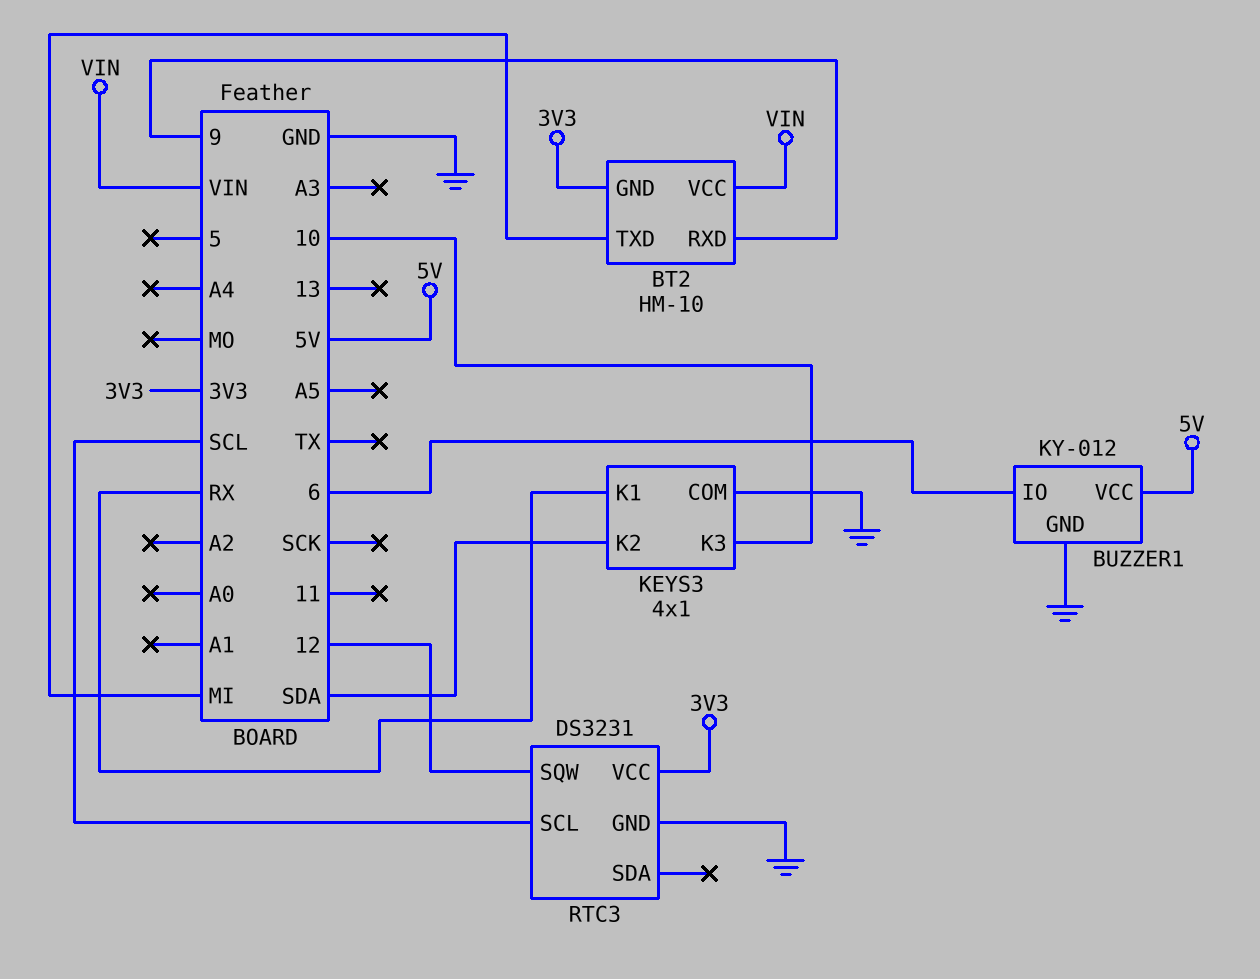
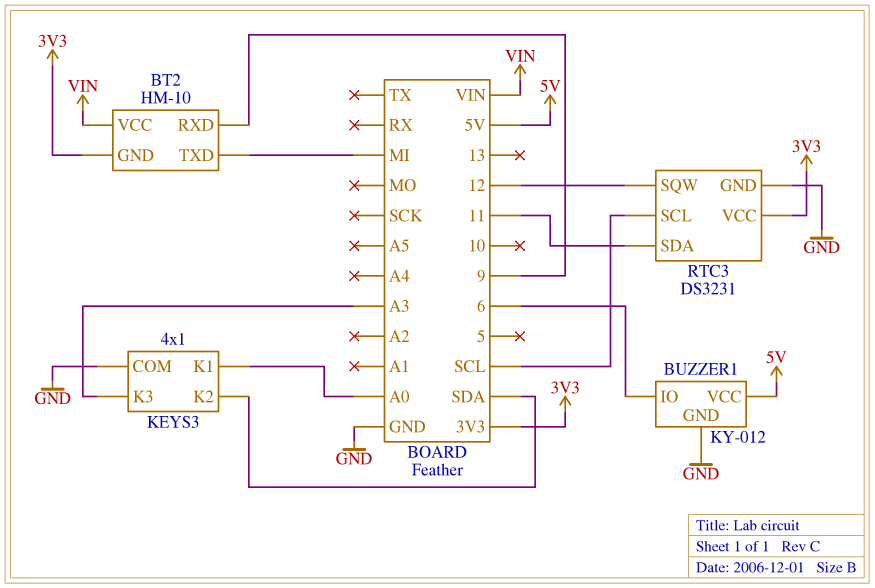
KEYS3 pin K1: RX -> A0
KEYS3 pin K3: 10 -> A3
RTC3 pin SDA: none -> 11

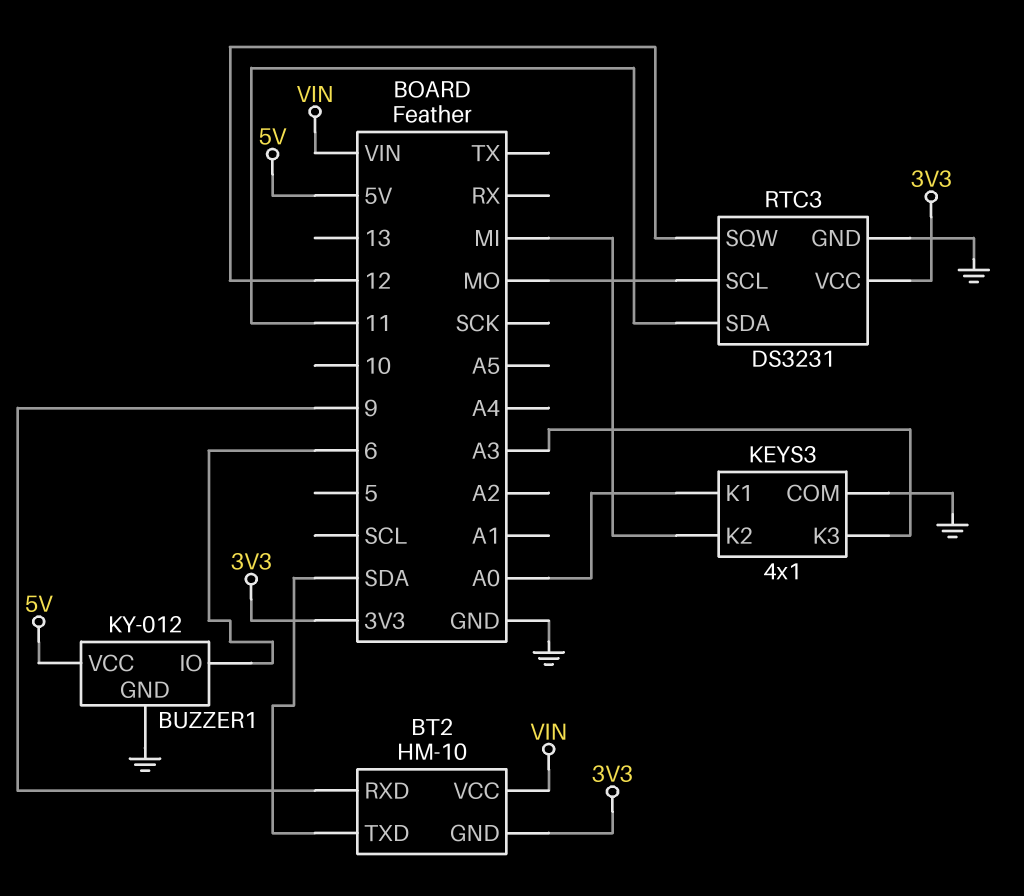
BT2 pin TXD: MI -> SDA
KEYS3 pin K2: SDA -> MI
RTC3 pin SCL: SCL -> MO

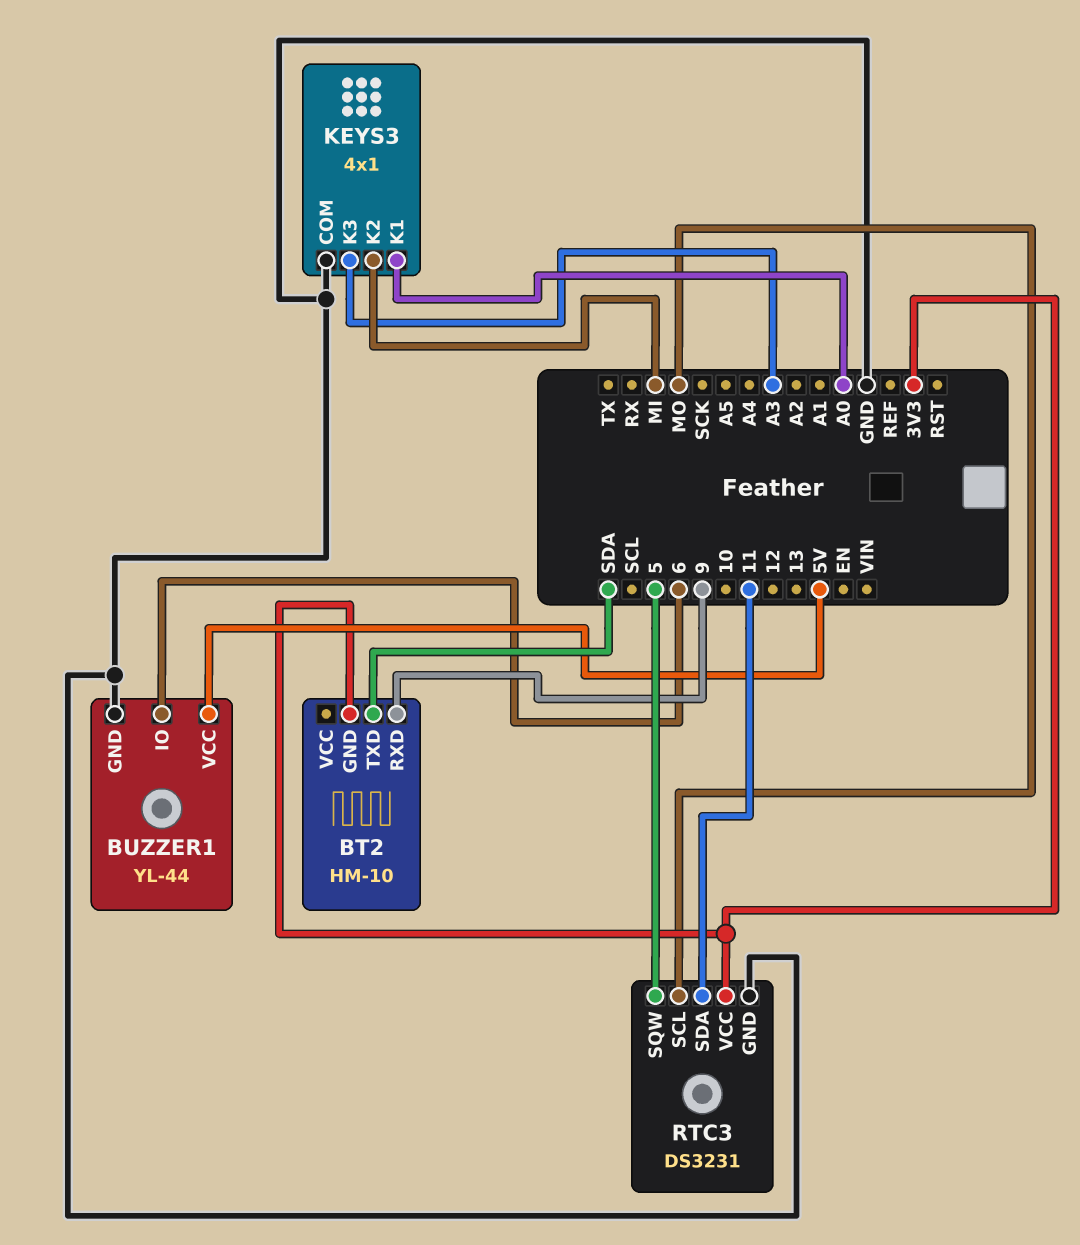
BT2 pin VCC: VIN -> none
BUZZER1: KY-012 -> YL-44
RTC3 pin SQW: 12 -> 5

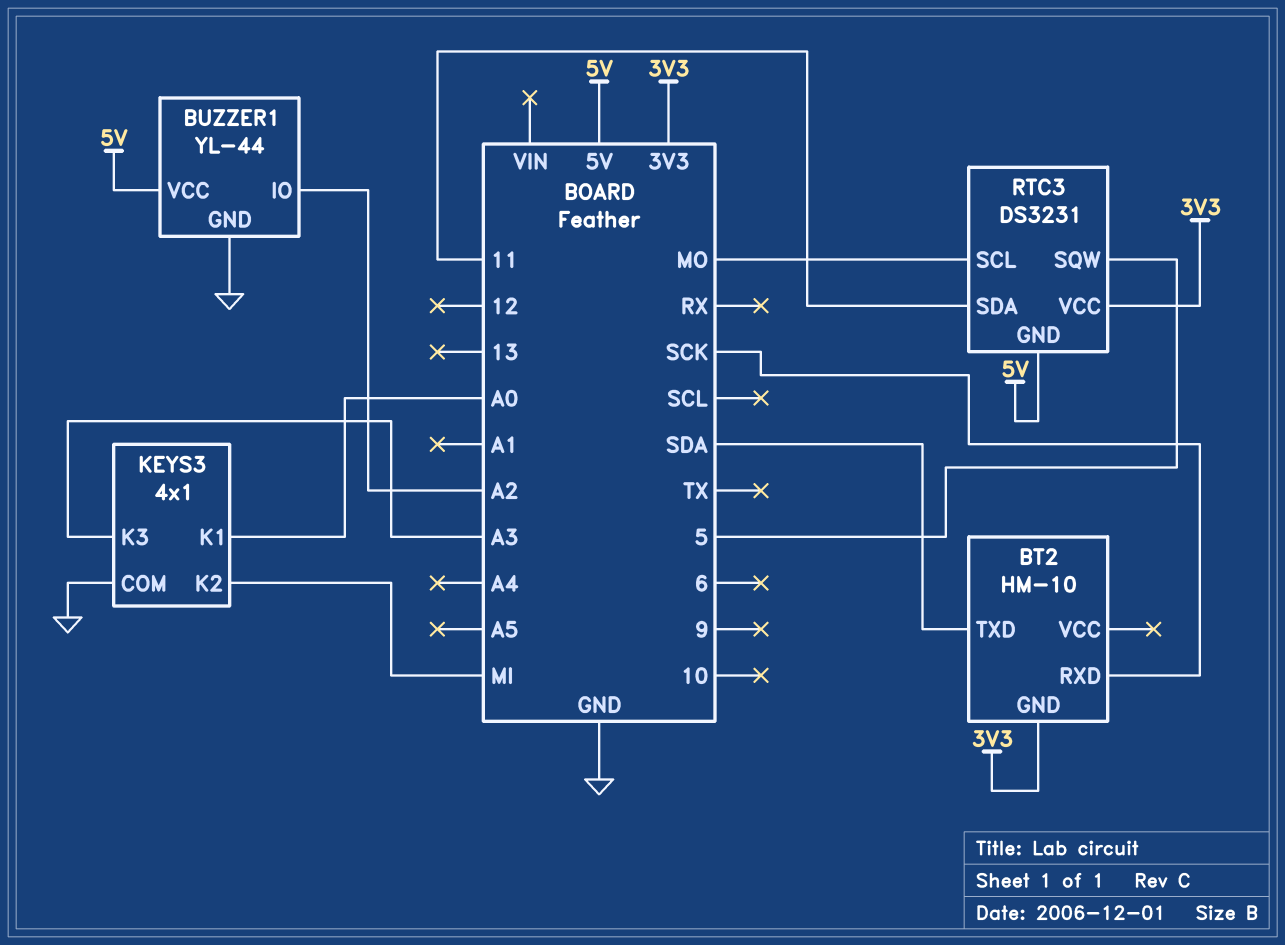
BT2 pin RXD: 9 -> SCK
BUZZER1 pin IO: 6 -> A2
RTC3 pin GND: GND -> 5V

